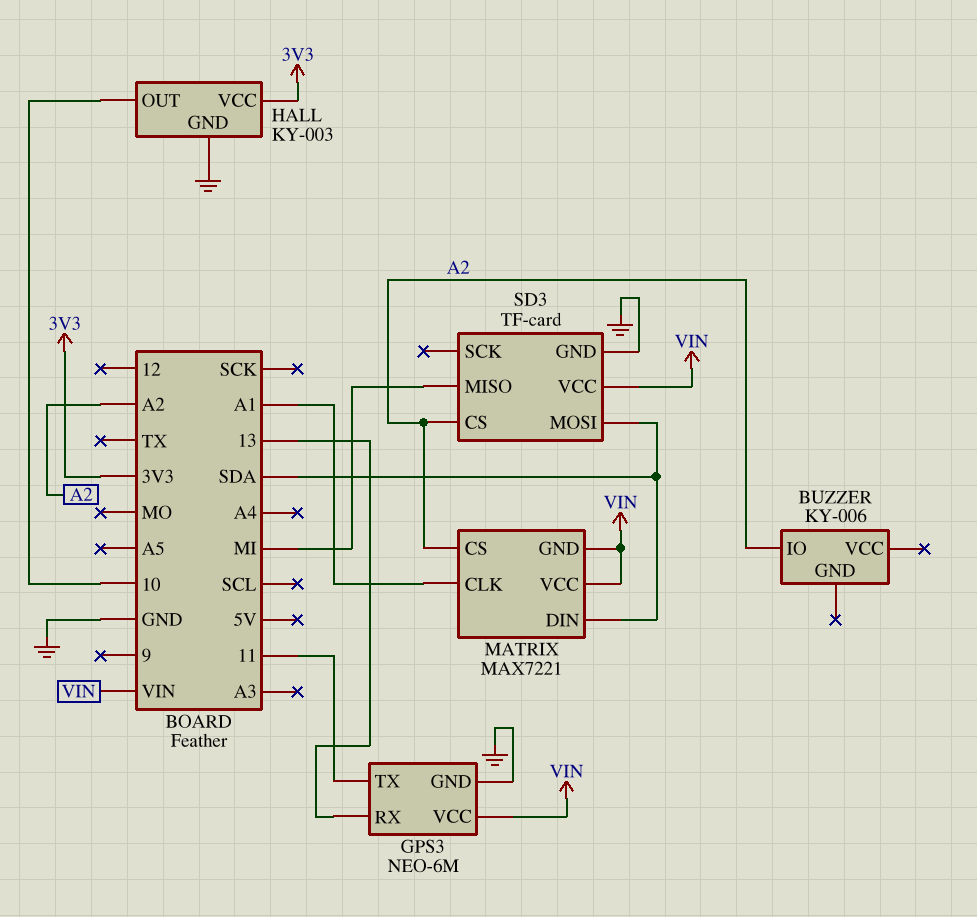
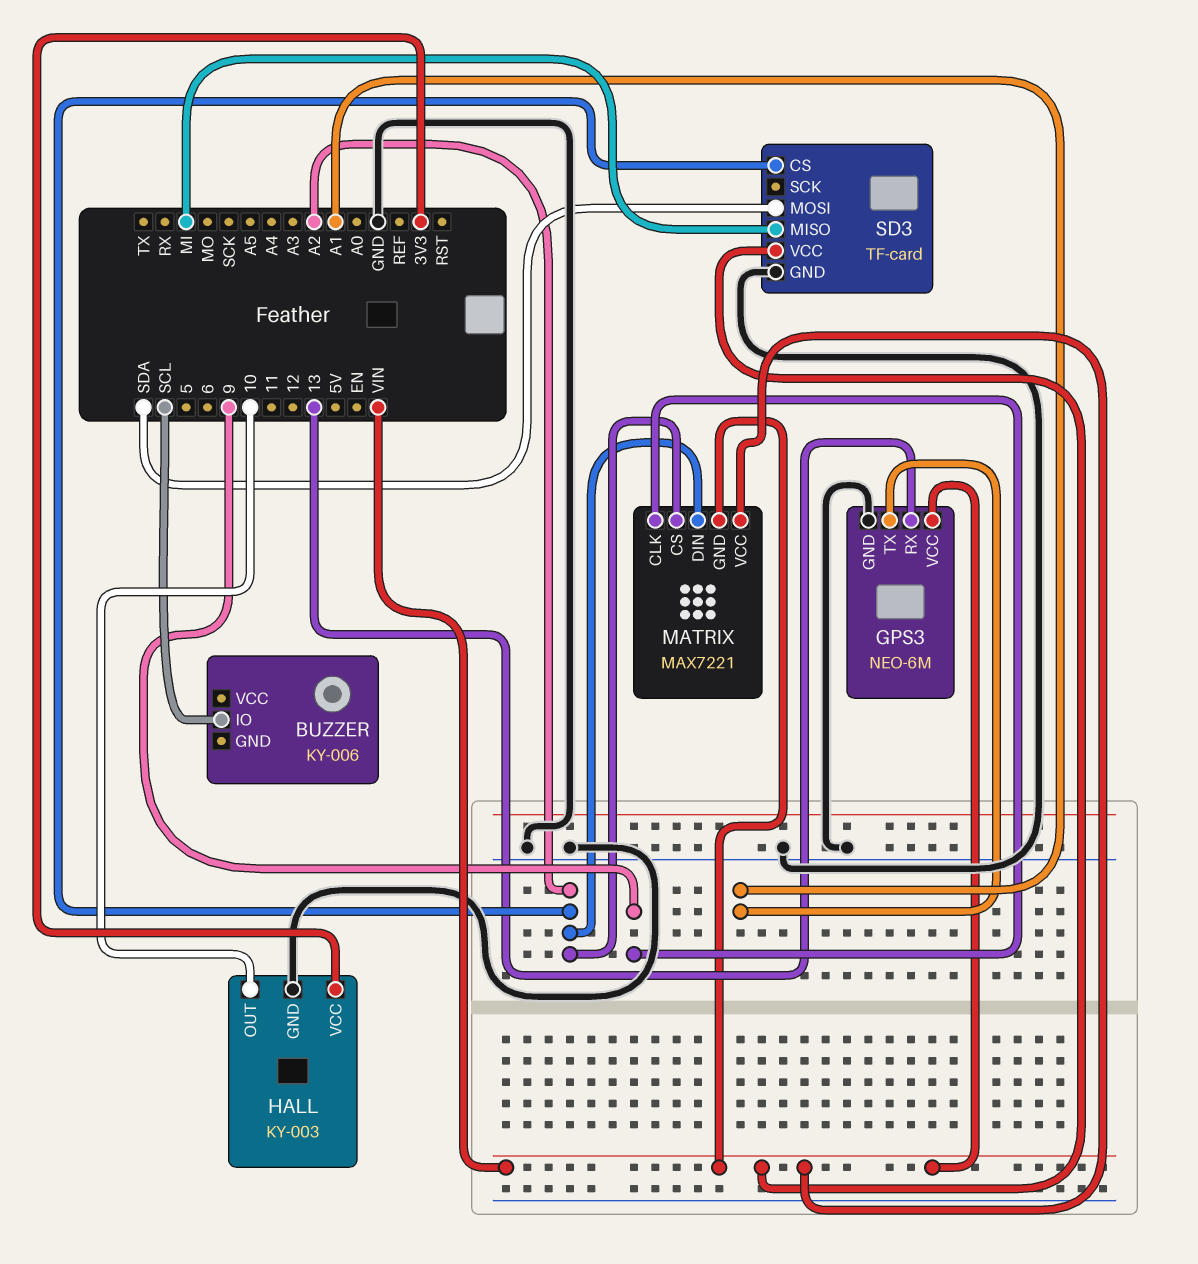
BUZZER pin IO: A2 -> SCL
GPS3 pin TX: 11 -> A1
MATRIX pin CLK: A1 -> 9
MATRIX pin DIN: SDA -> A2

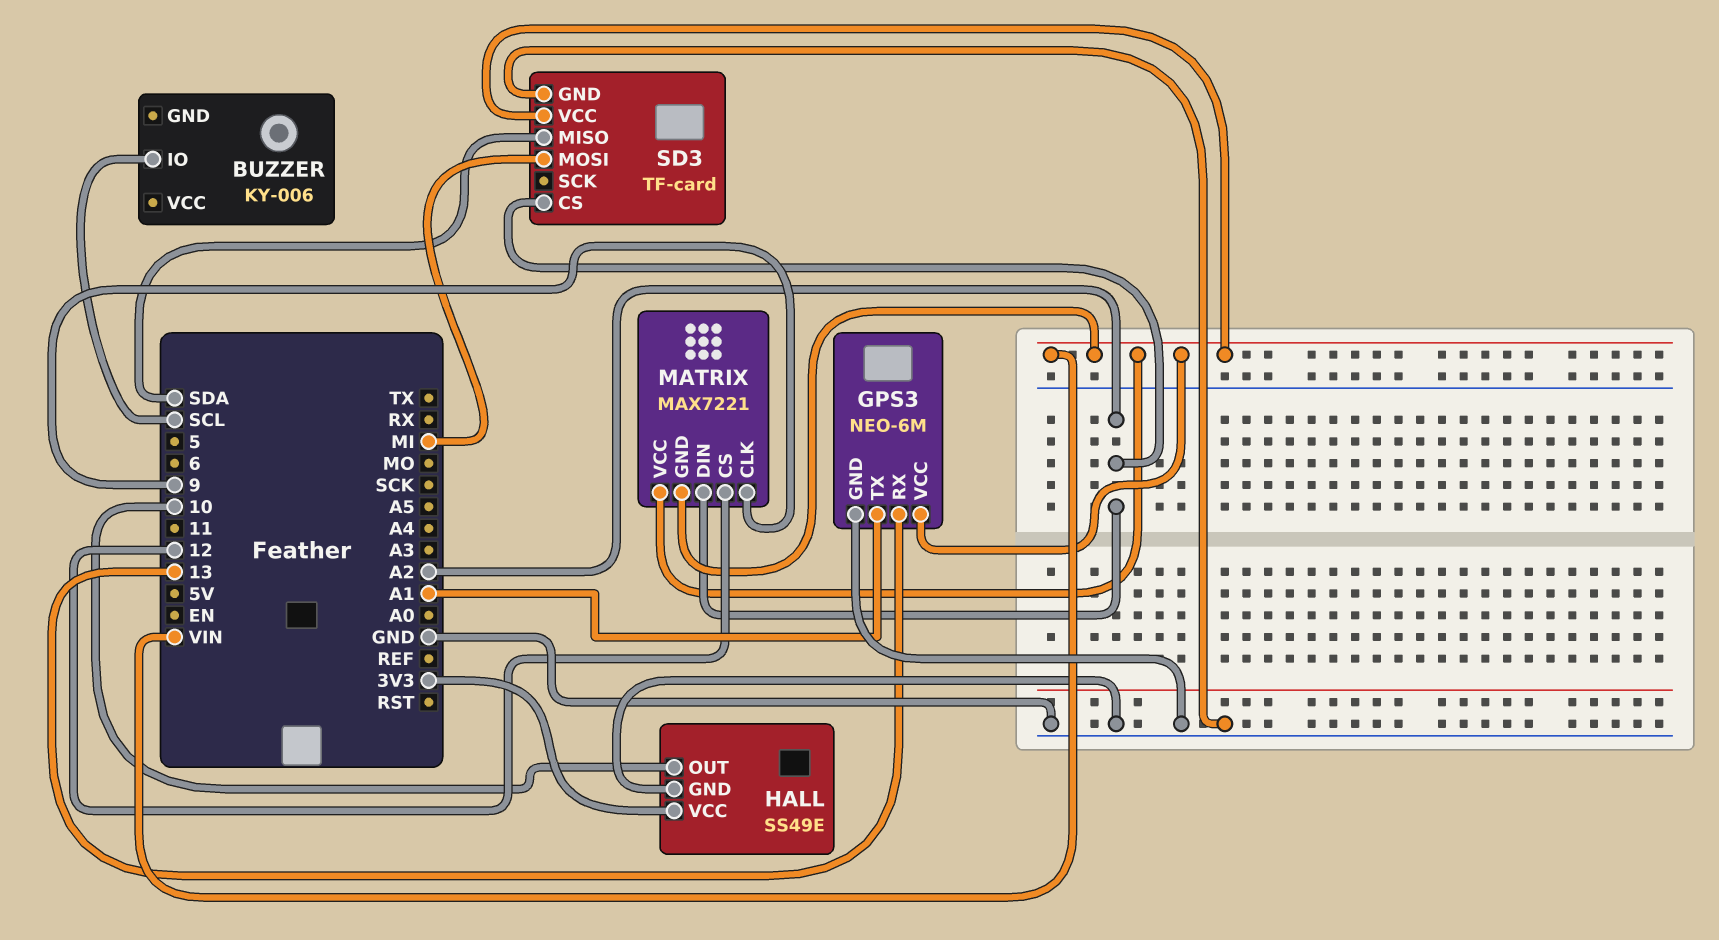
HALL: KY-003 -> SS49E
MATRIX pin CS: A2 -> 12
SD3 pin MISO: MI -> SDA
SD3 pin MOSI: SDA -> MI

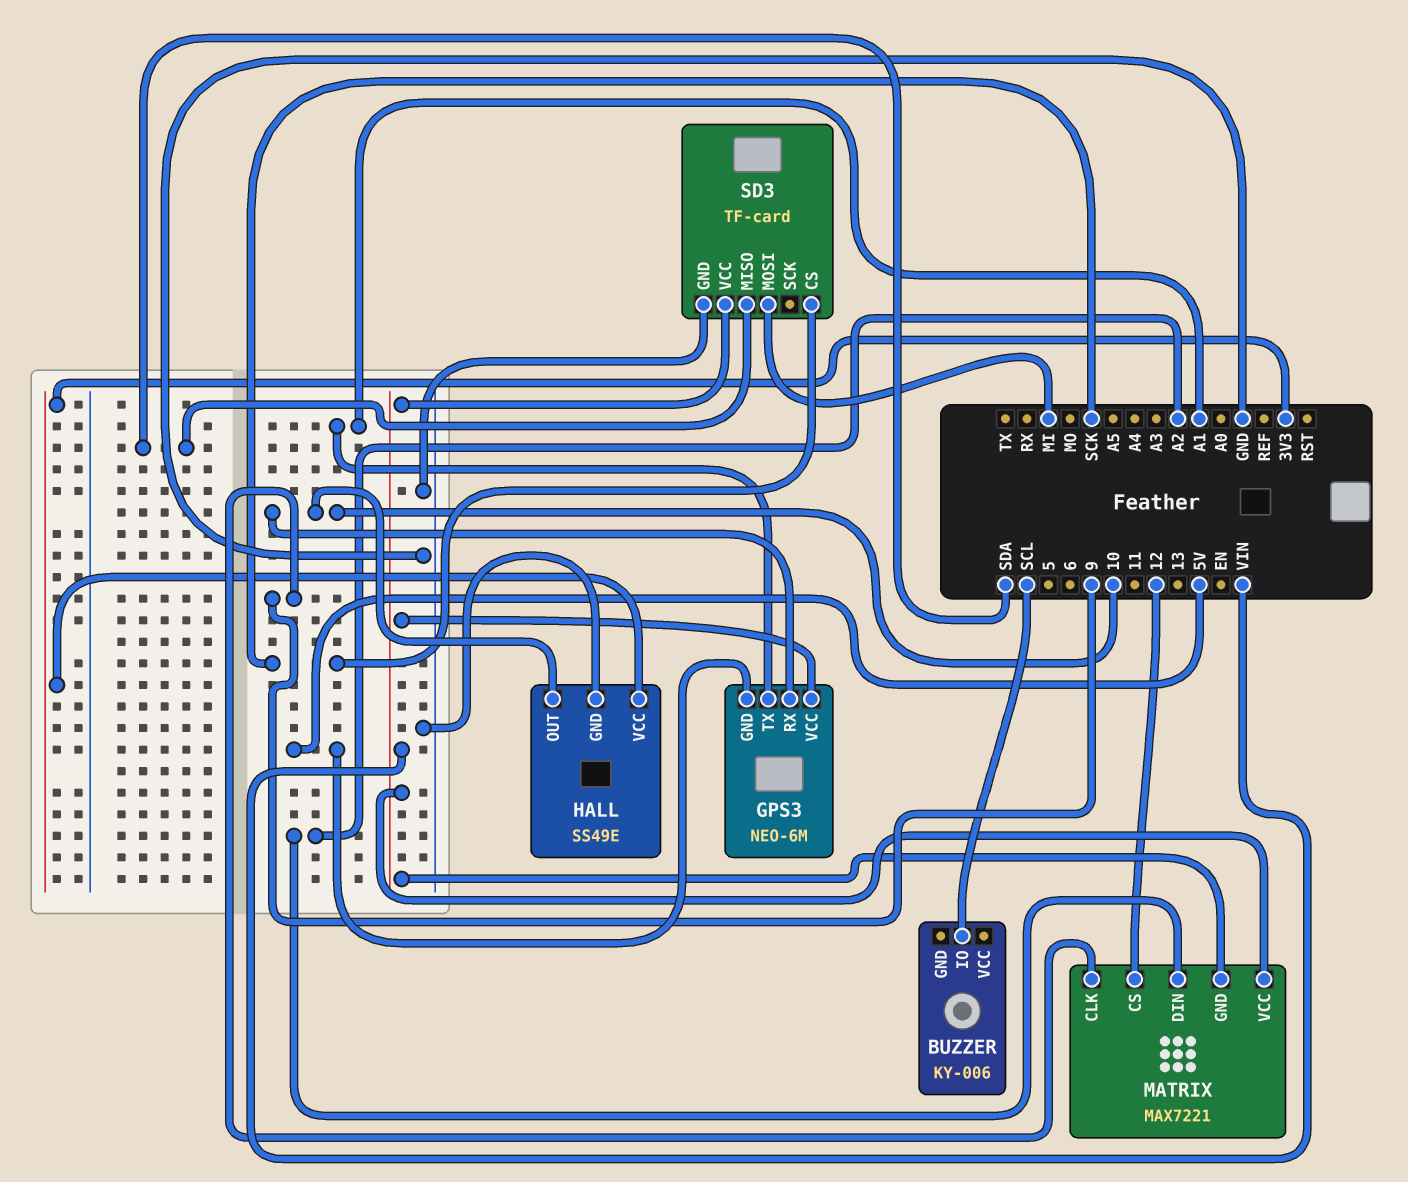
GPS3 pin GND: GND -> 5V
GPS3 pin RX: 13 -> 10
SD3 pin CS: A2 -> SCK

